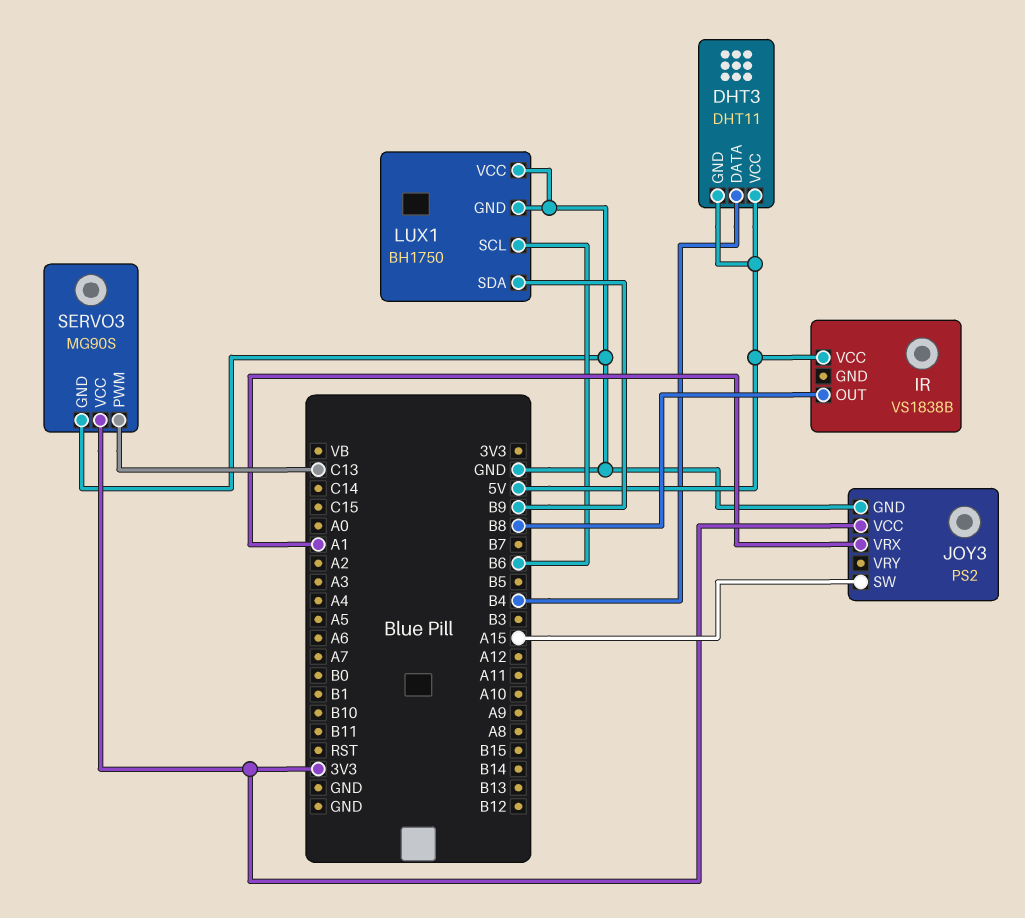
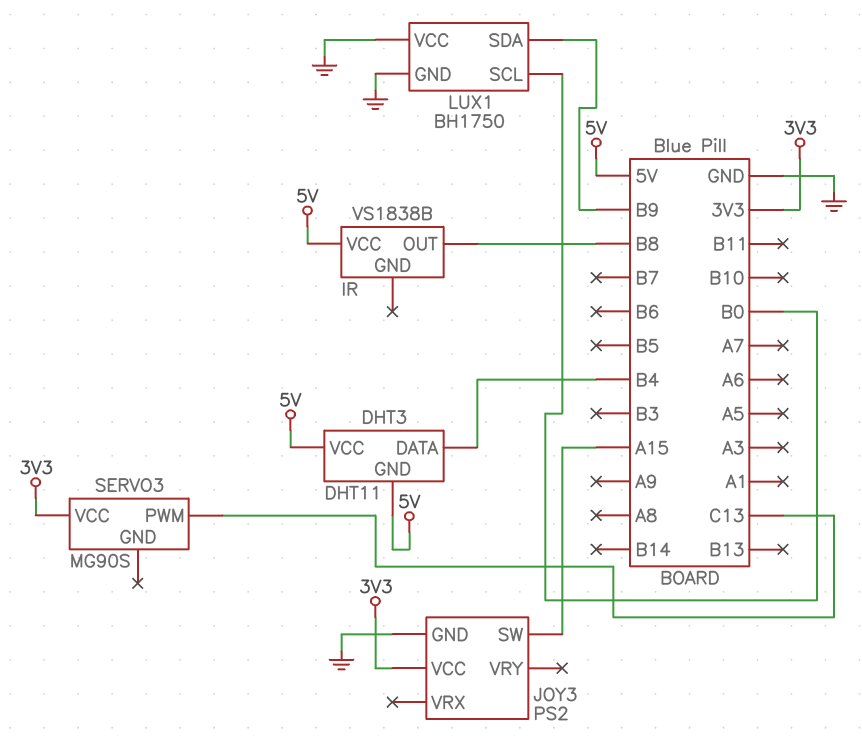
JOY3 pin VRX: A1 -> none
LUX1 pin SCL: B6 -> B0
SERVO3 pin GND: GND -> none

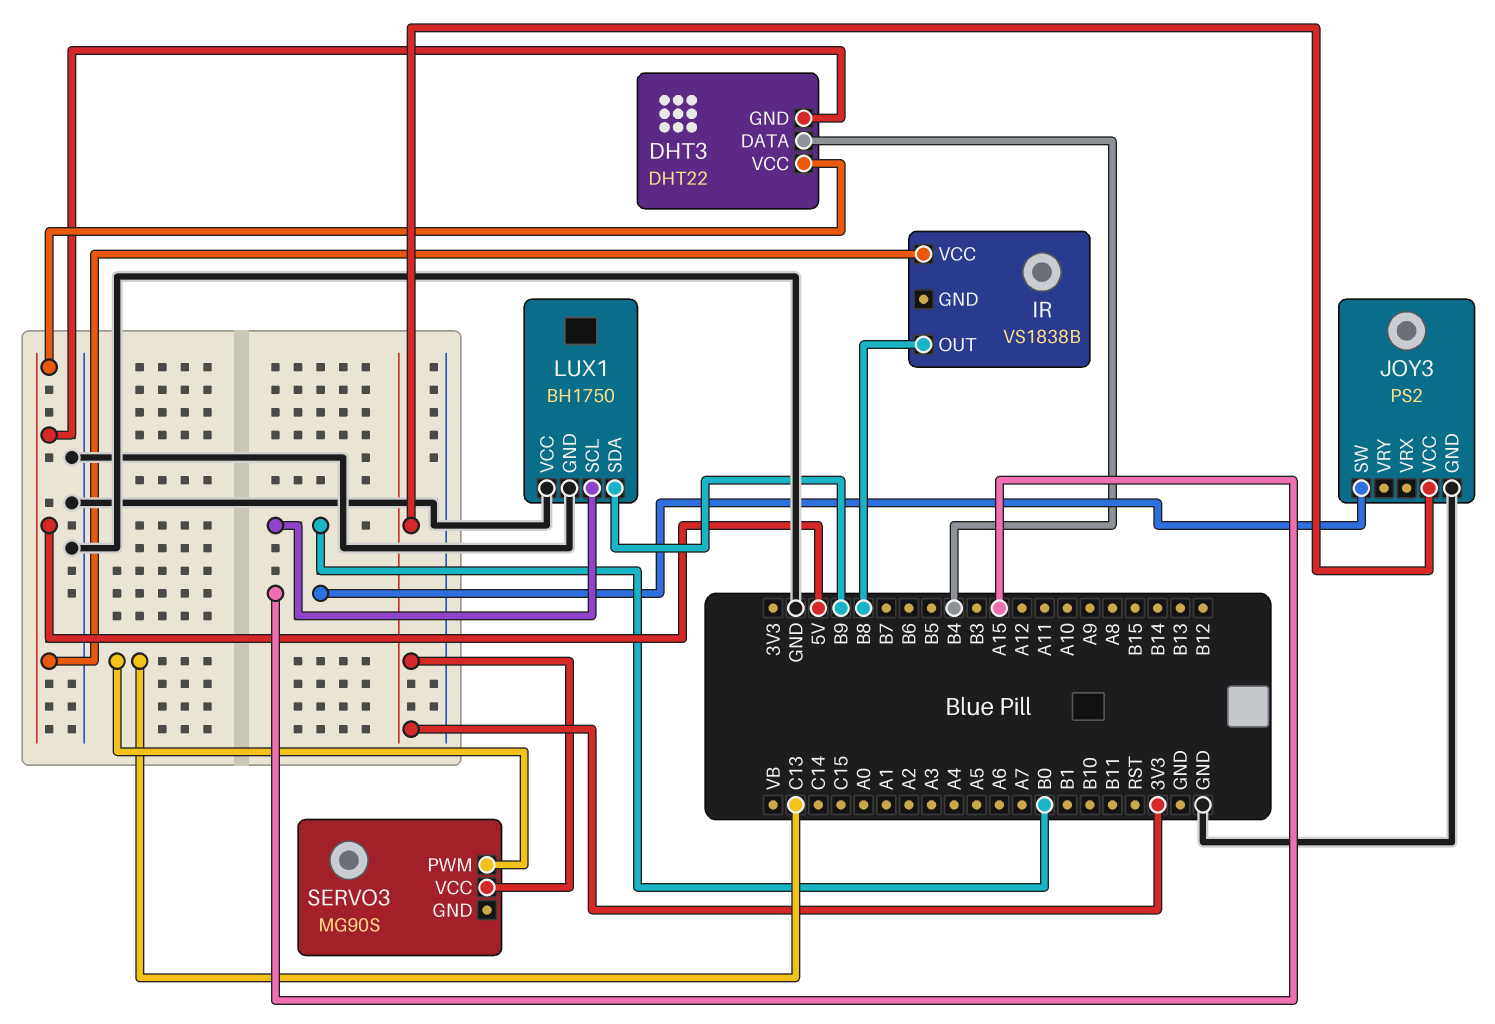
DHT3: DHT11 -> DHT22

